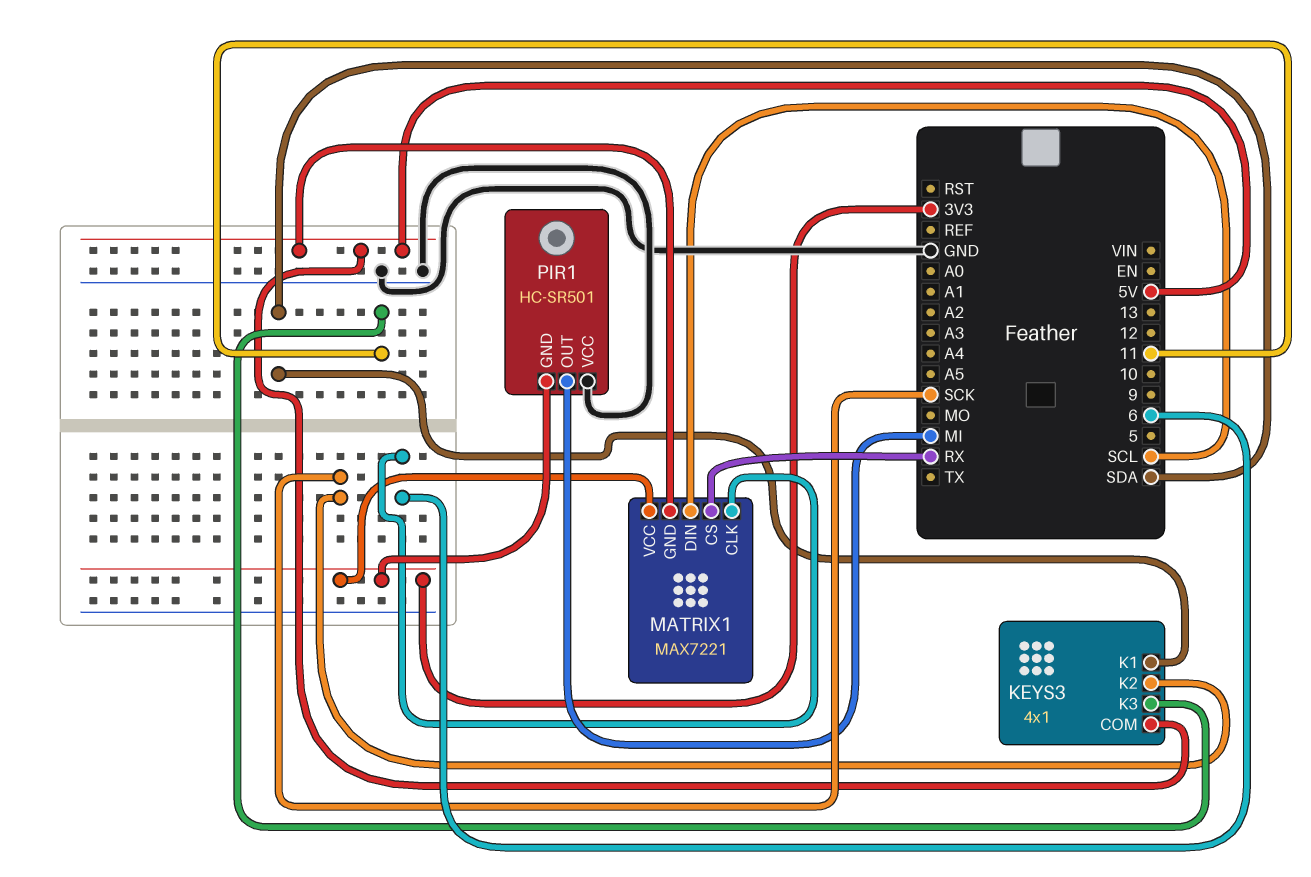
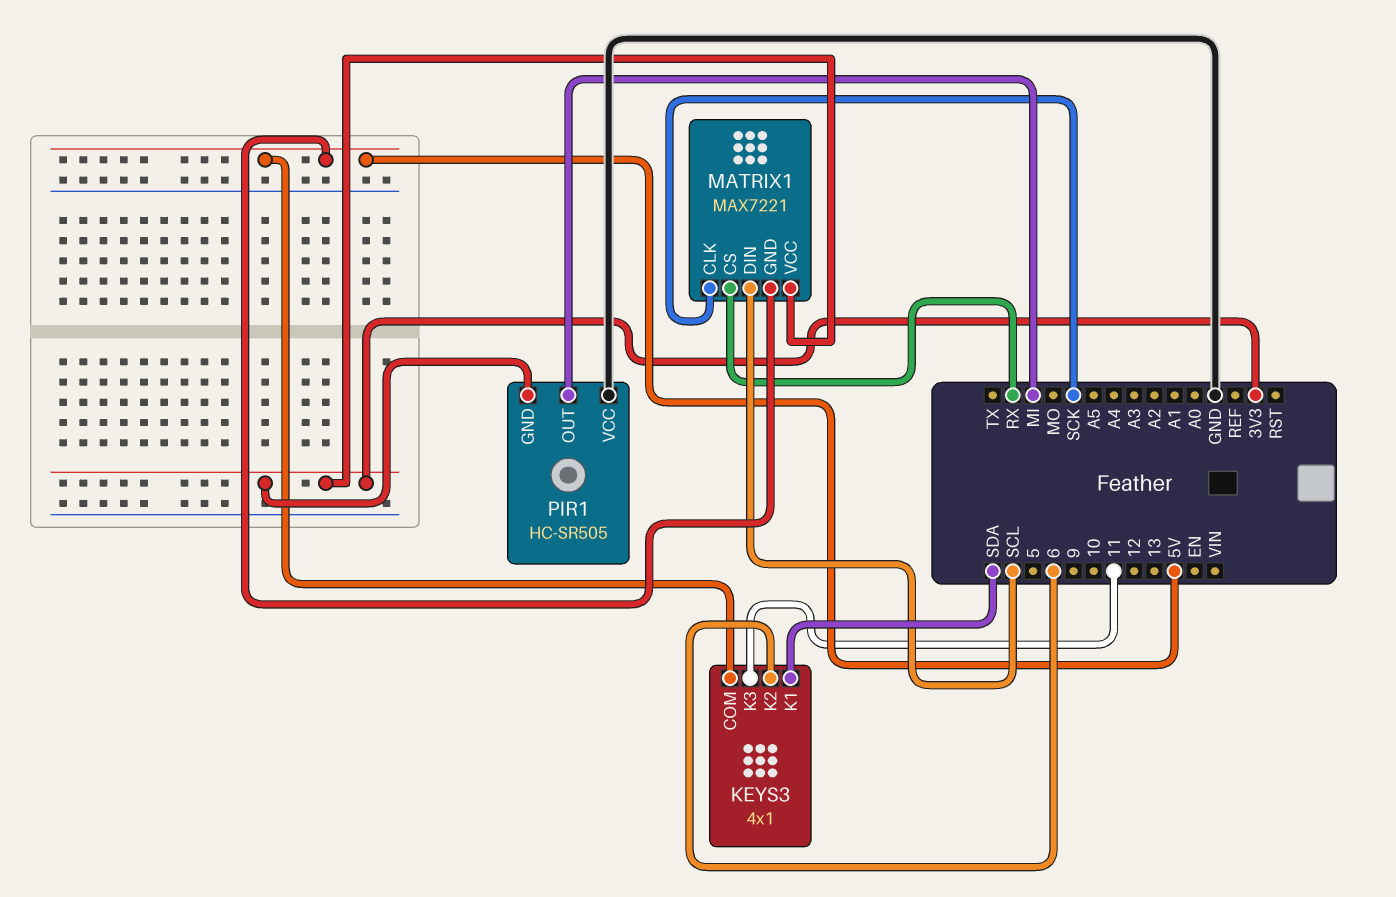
KEYS3 pin K2: SCK -> 6
MATRIX1 pin CLK: 6 -> SCK
PIR1: HC-SR501 -> HC-SR505

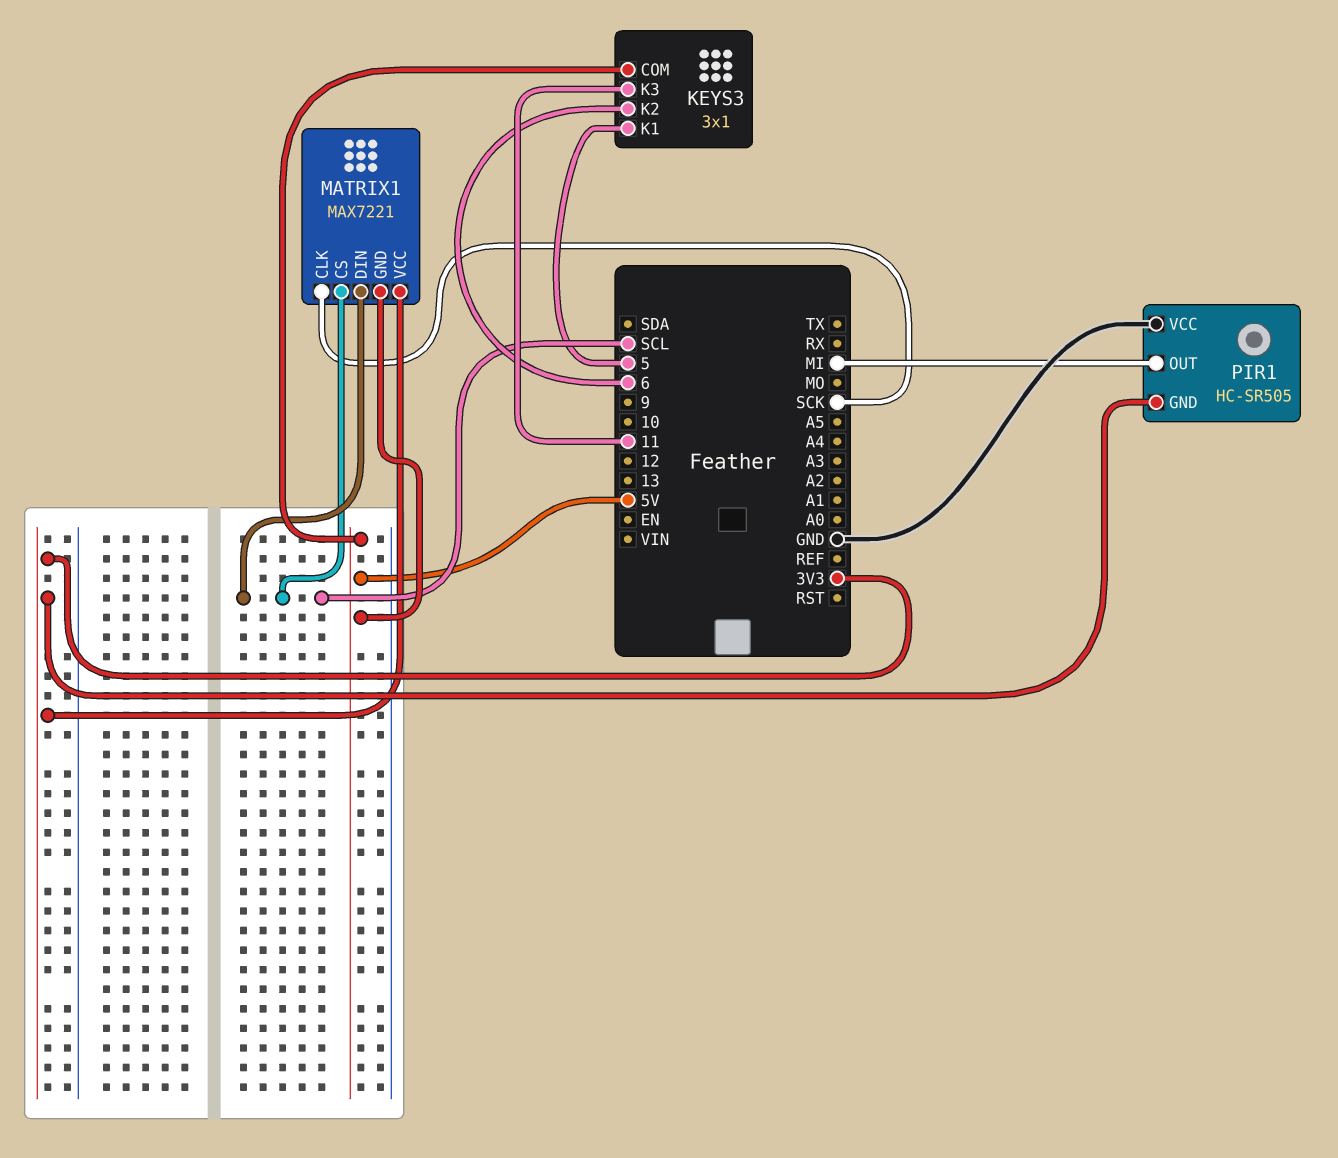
KEYS3: 4x1 -> 3x1
KEYS3 pin K1: SDA -> 5
MATRIX1 pin CS: RX -> SCL

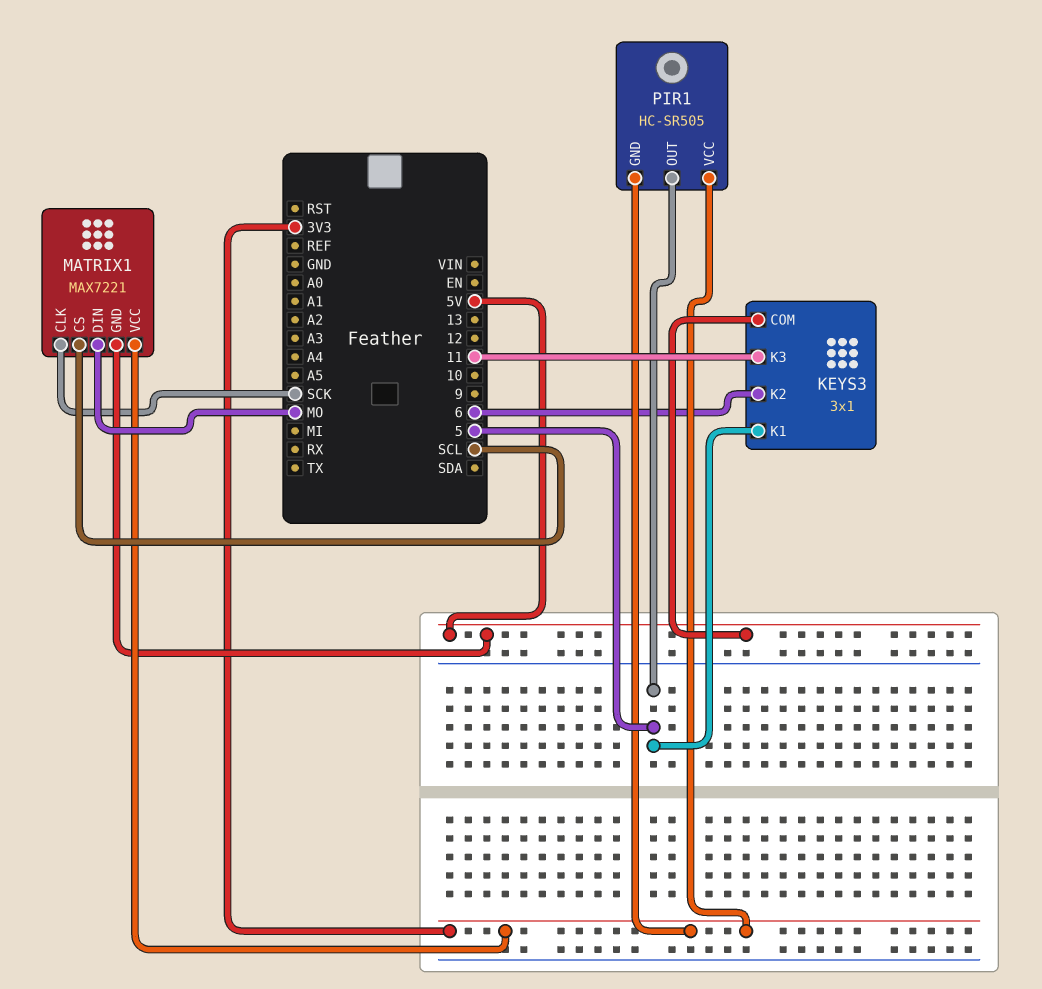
MATRIX1 pin DIN: SCL -> MO
PIR1 pin OUT: MI -> 5
PIR1 pin VCC: GND -> 3V3

